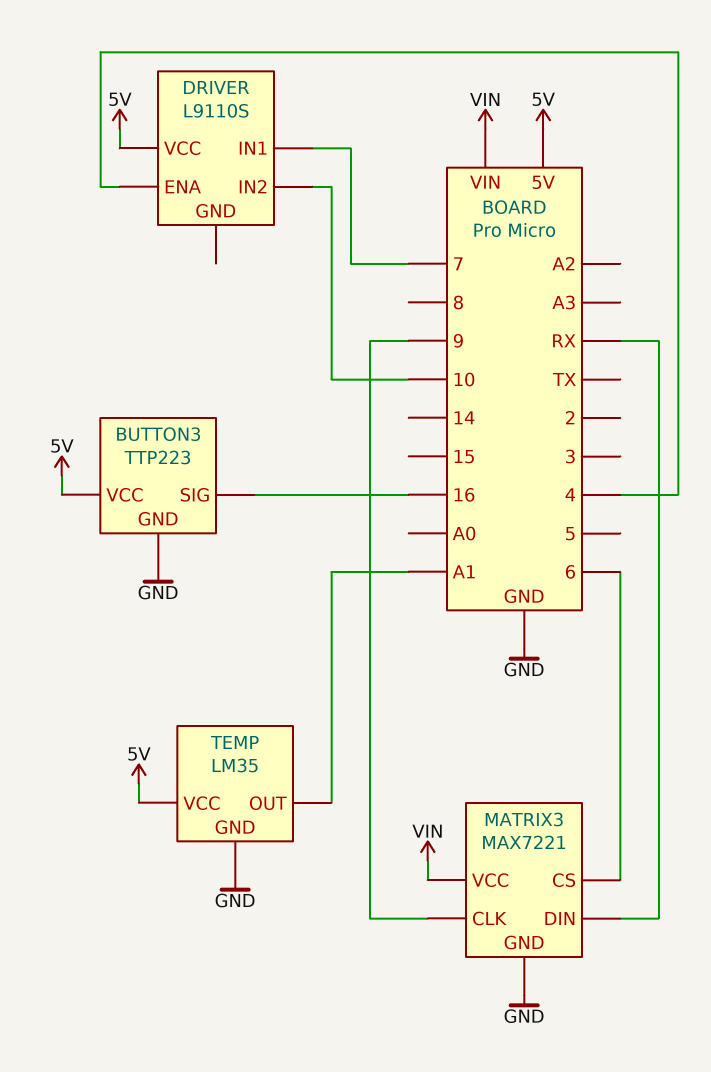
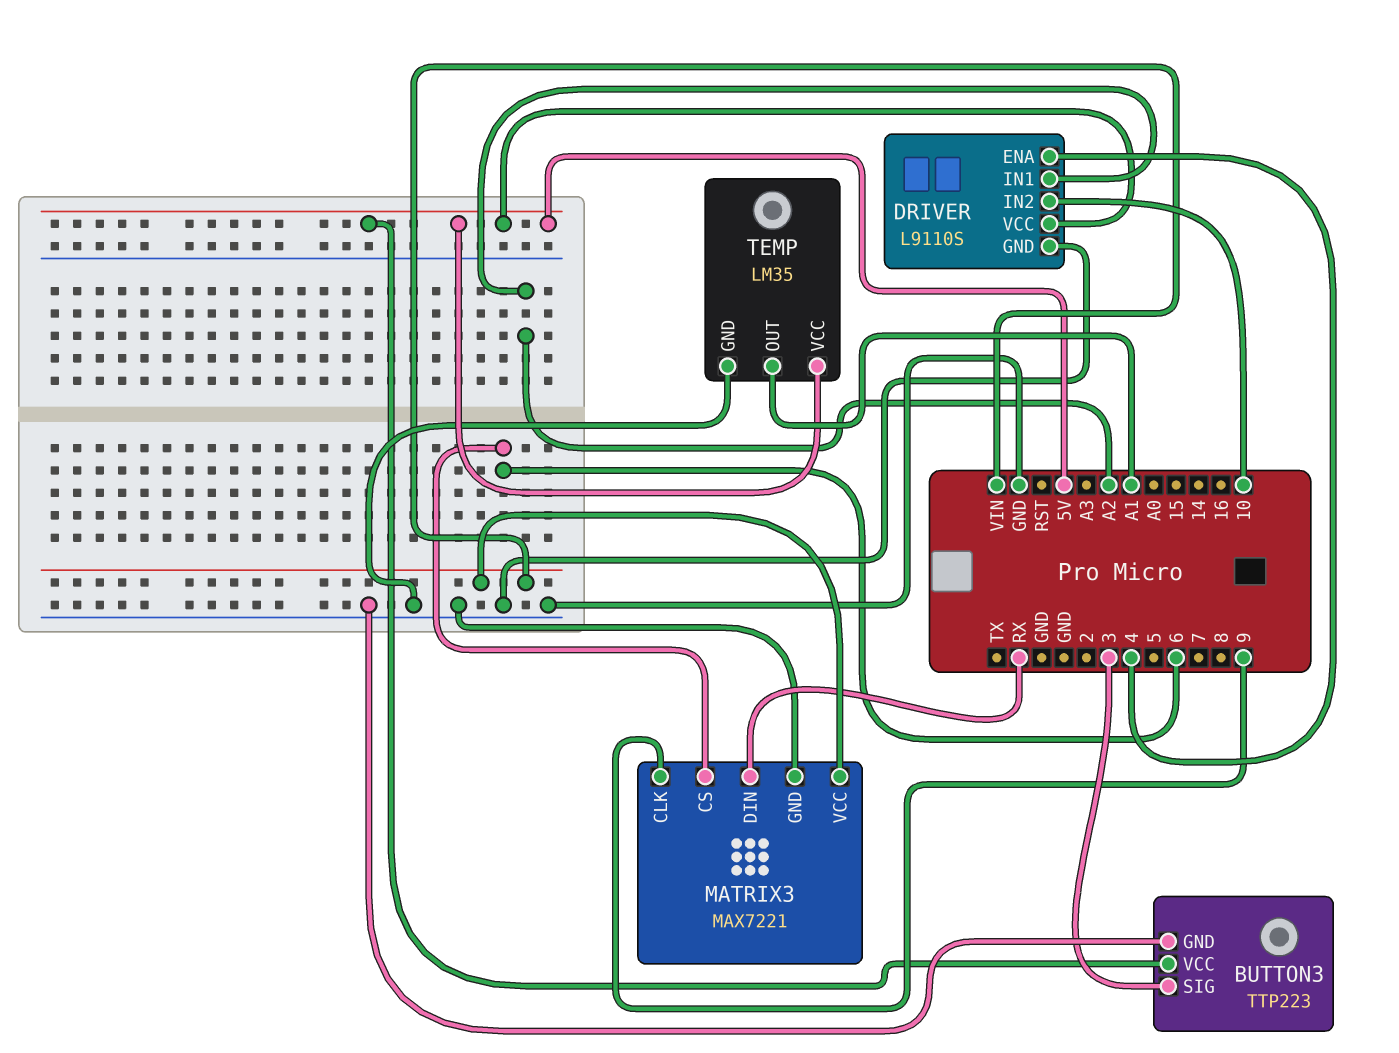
BUTTON3 pin SIG: 16 -> 3
DRIVER pin GND: none -> GND
DRIVER pin IN1: 7 -> A2

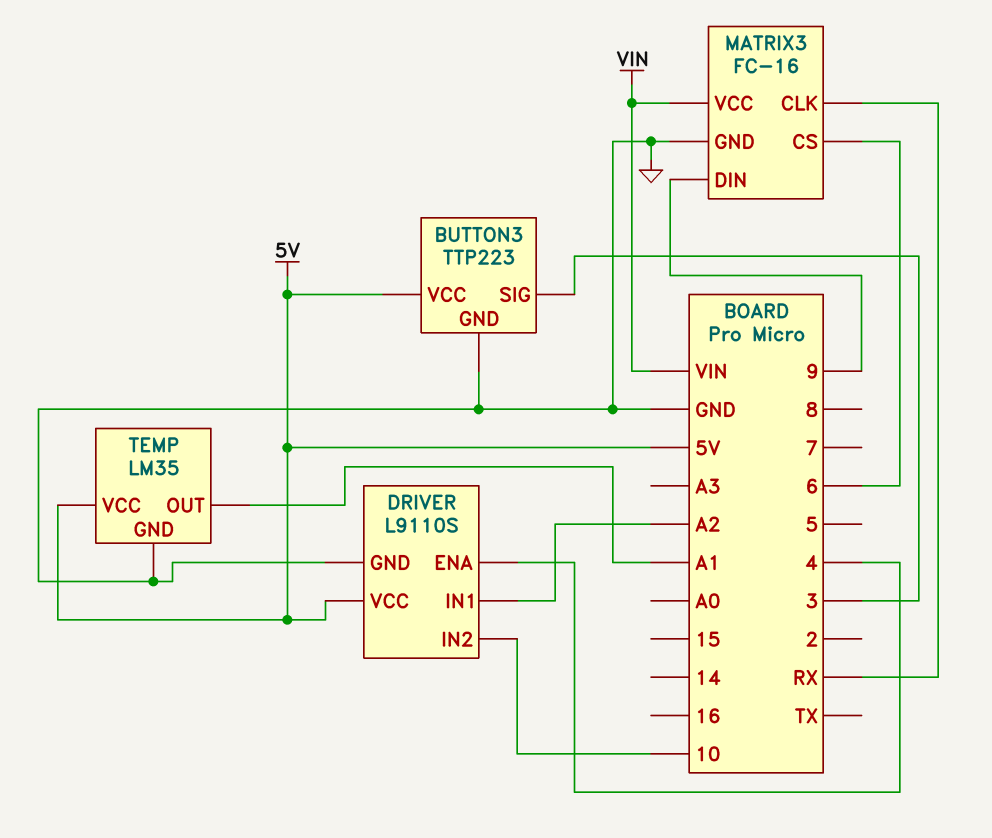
MATRIX3: MAX7221 -> FC-16
MATRIX3 pin CLK: 9 -> RX
MATRIX3 pin DIN: RX -> 9

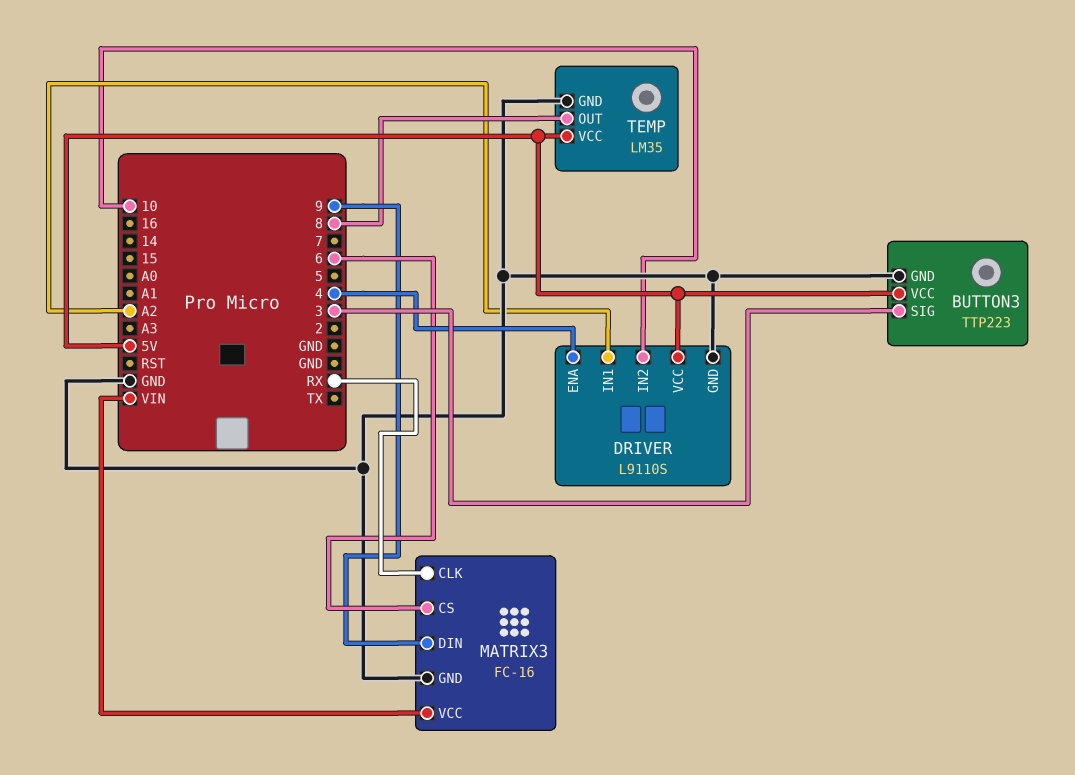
TEMP pin OUT: A1 -> 8

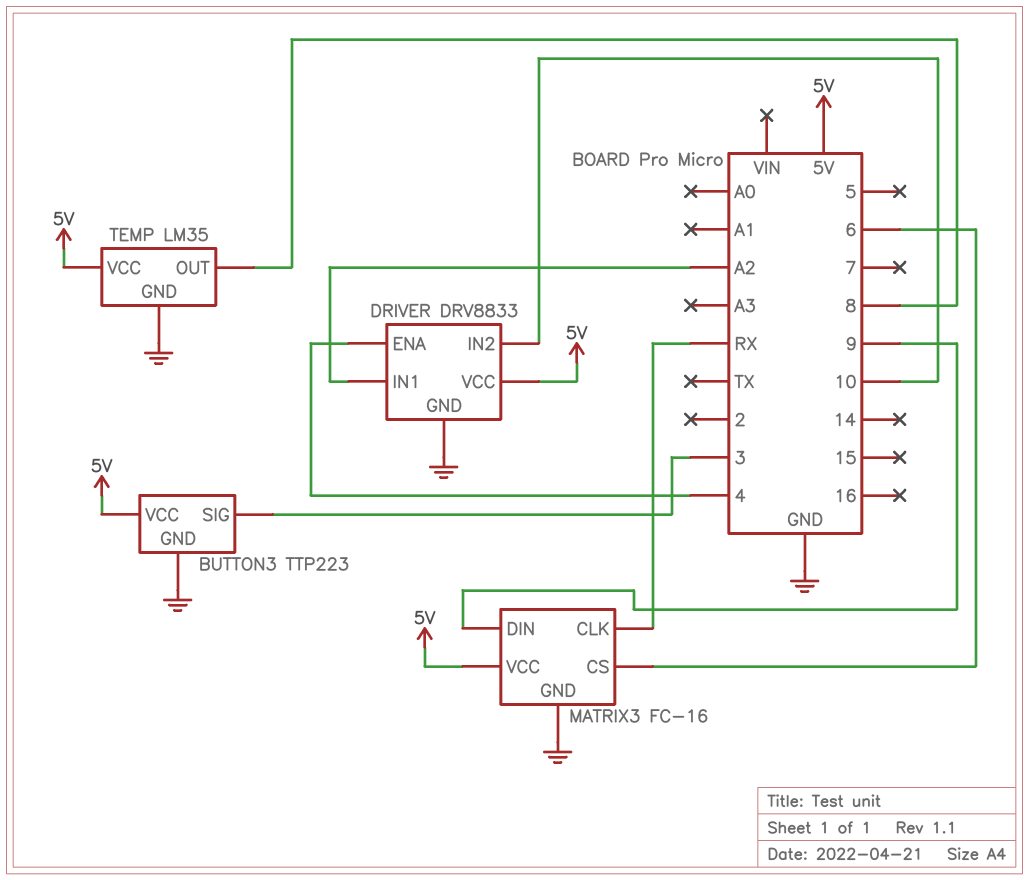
DRIVER: L9110S -> DRV8833
MATRIX3 pin VCC: VIN -> 5V

